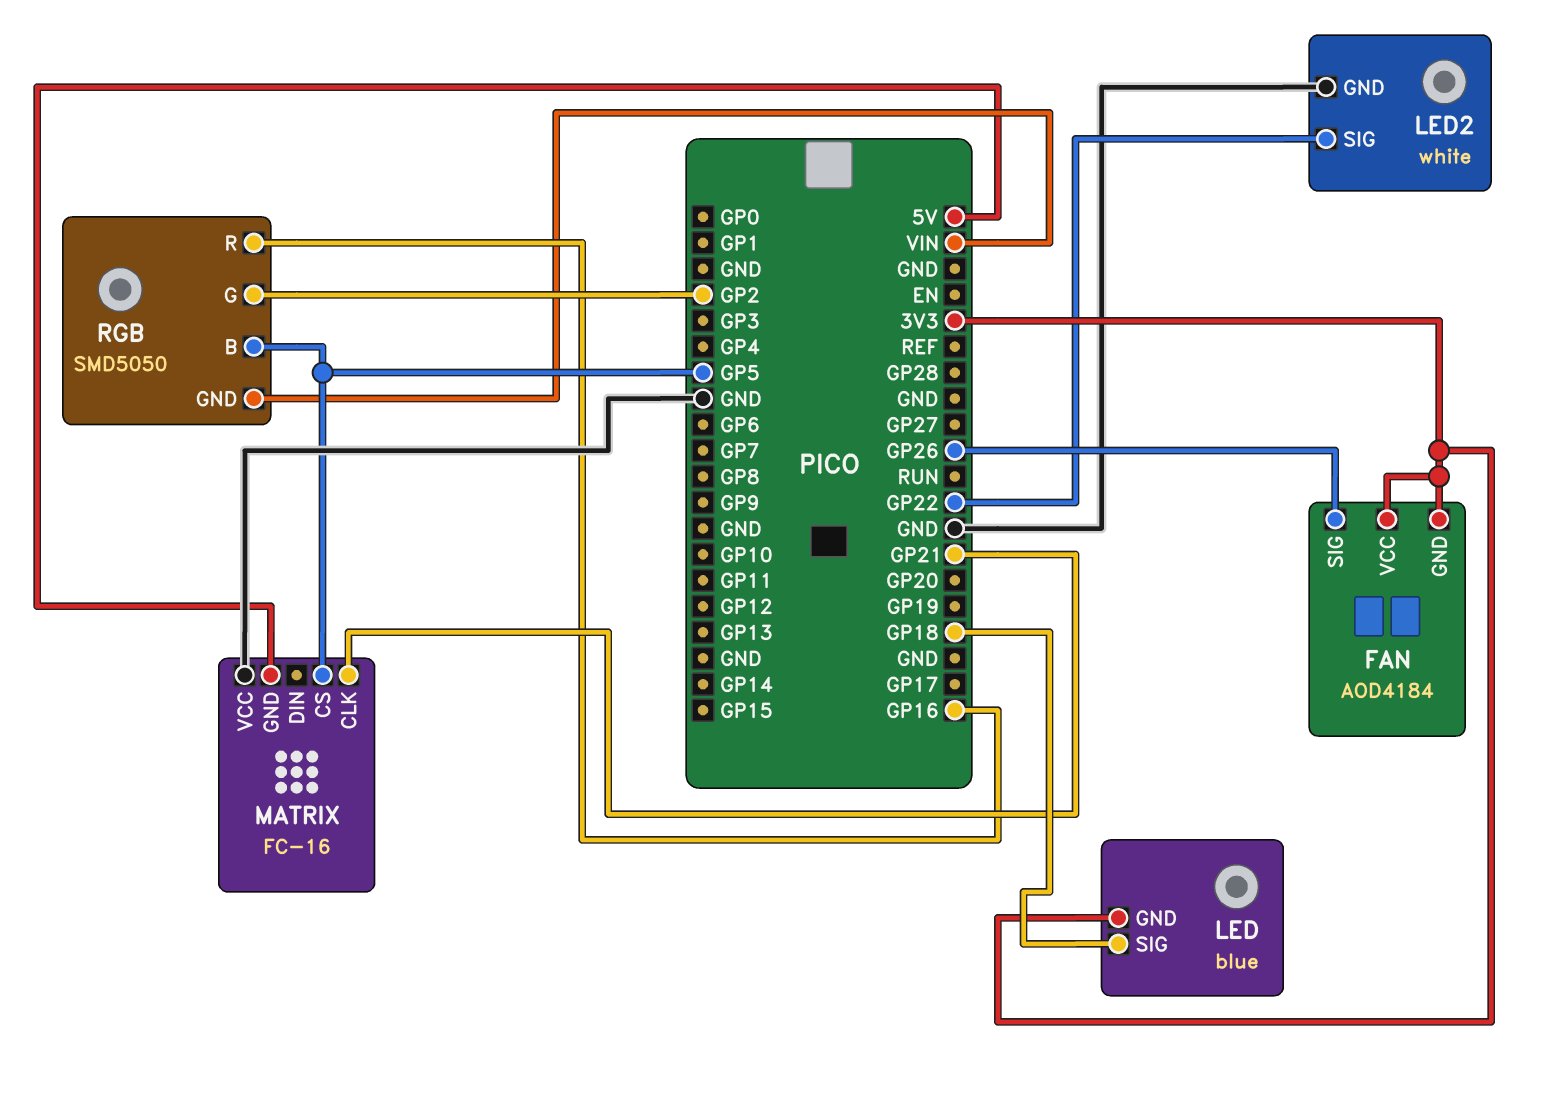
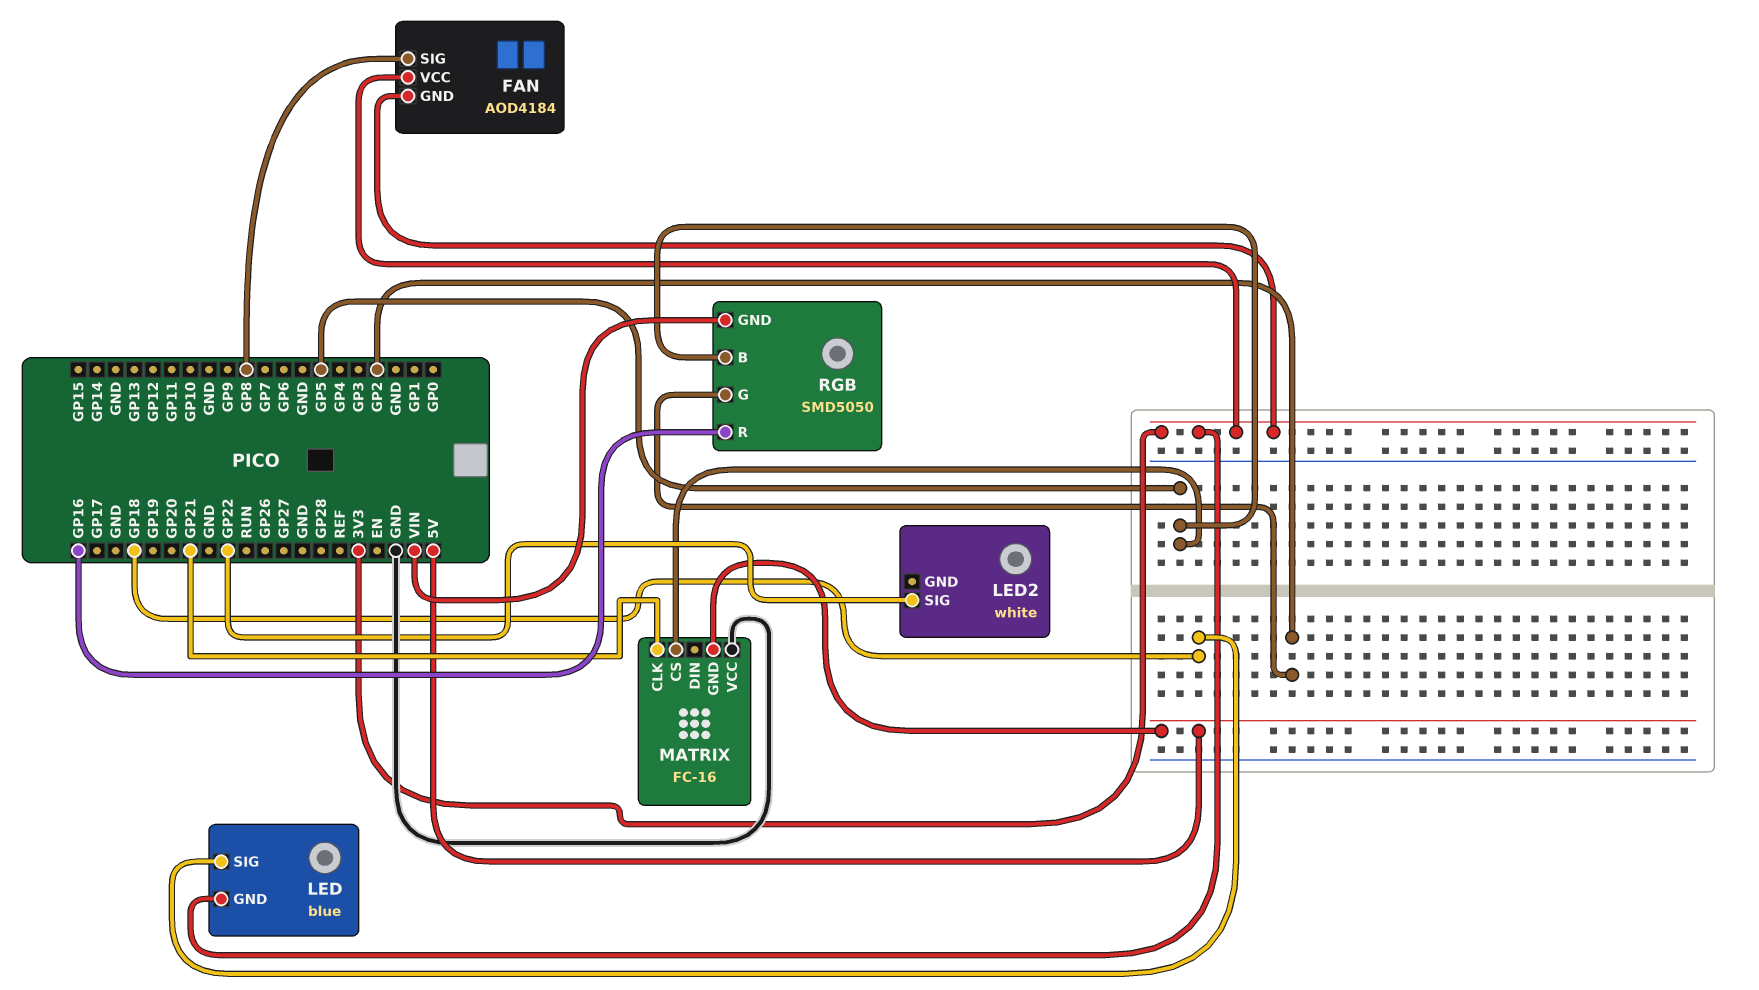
FAN pin SIG: GP26 -> GP8
LED2 pin GND: GND -> none

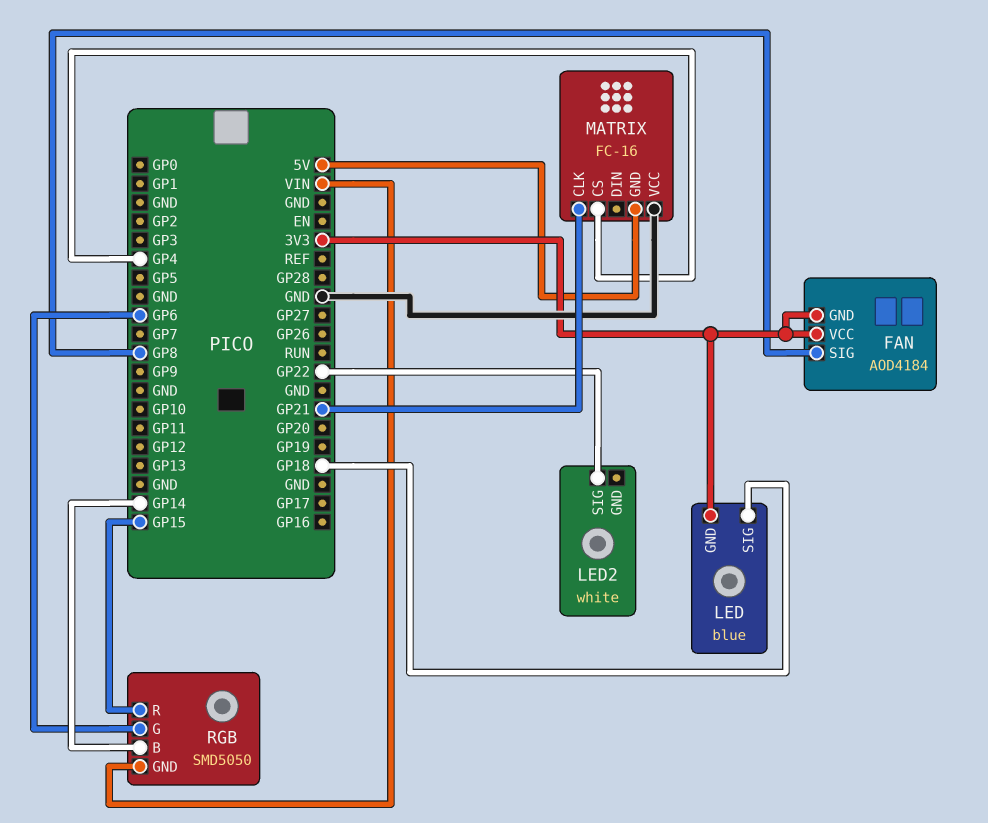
MATRIX pin CS: GP5 -> GP4
RGB pin B: GP5 -> GP14
RGB pin G: GP2 -> GP6
RGB pin R: GP16 -> GP15

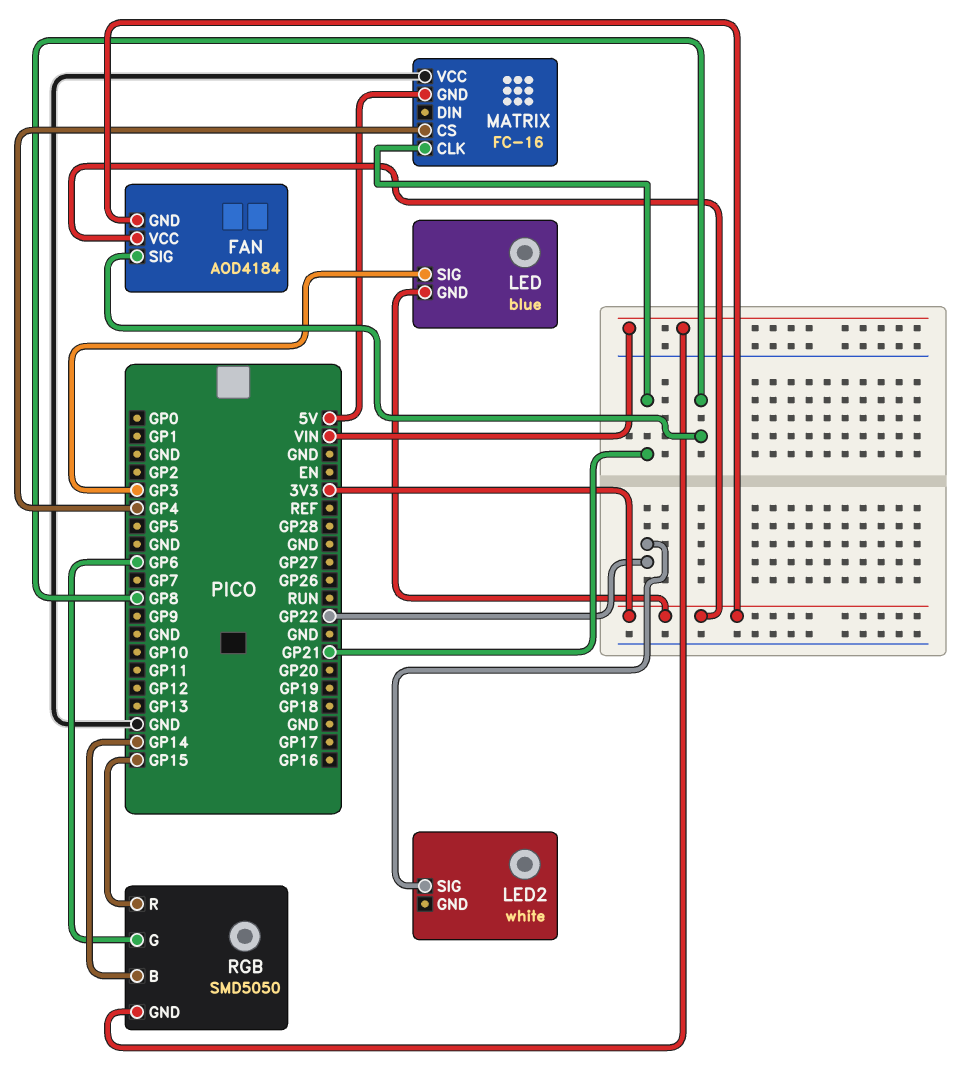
LED pin SIG: GP18 -> GP3

